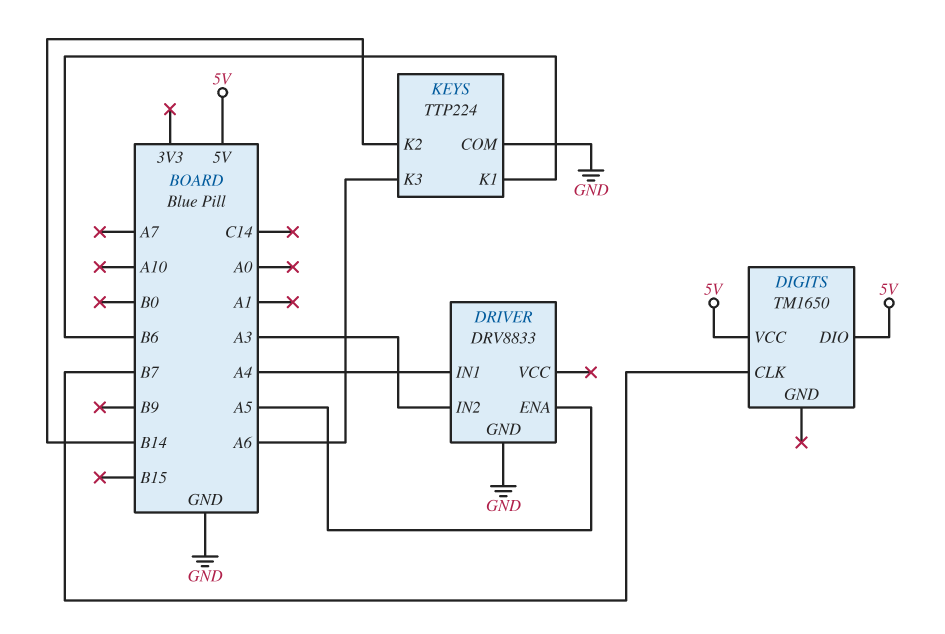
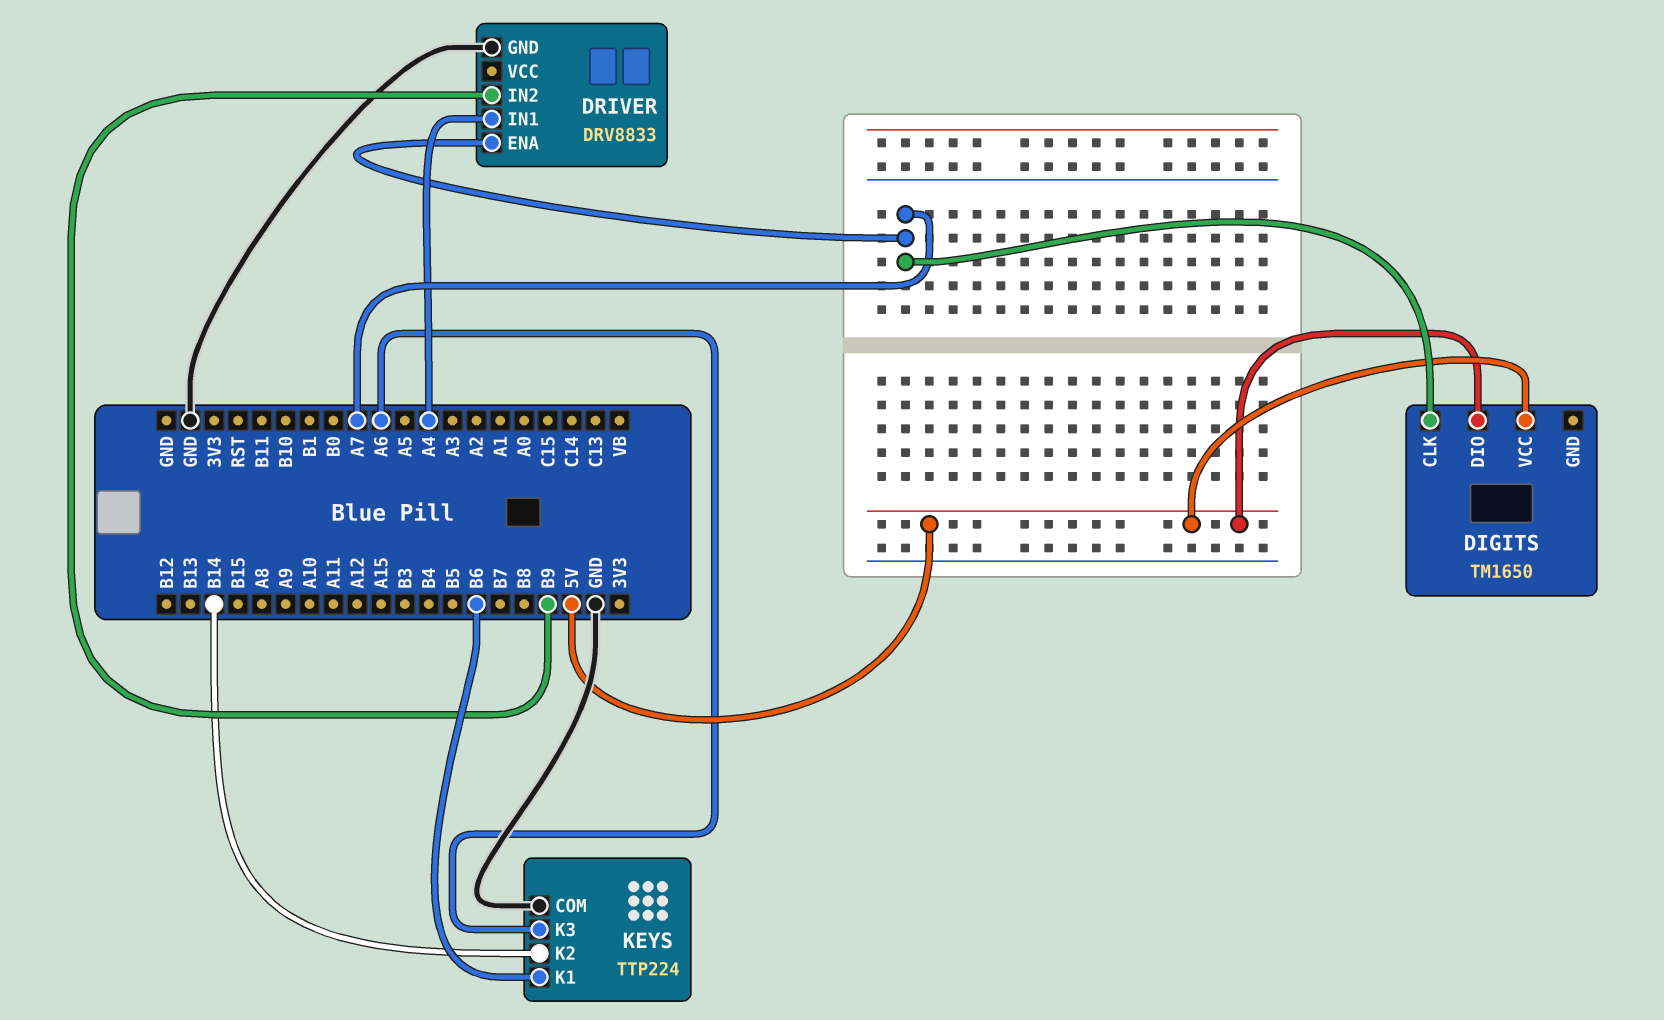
DIGITS pin CLK: B7 -> A7
DRIVER pin ENA: A5 -> A7
DRIVER pin IN2: A3 -> B9

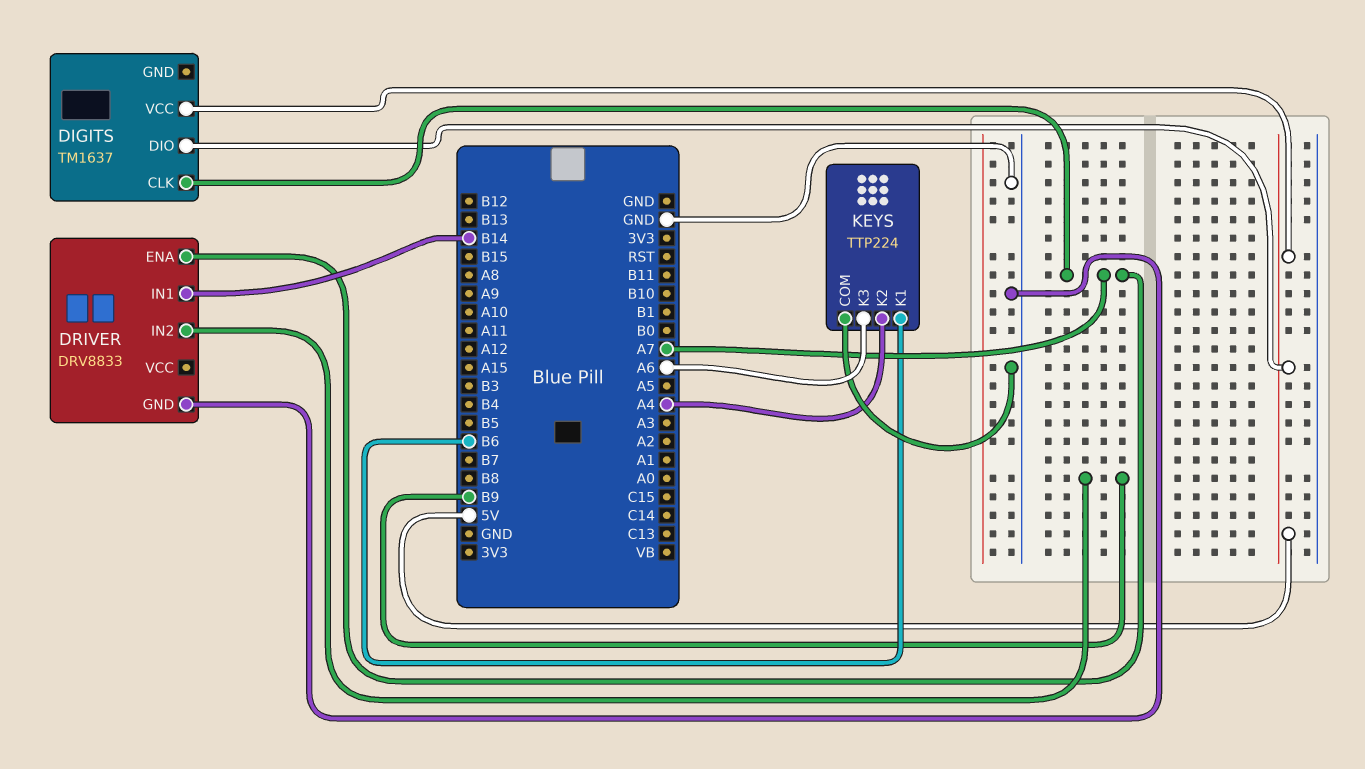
DIGITS: TM1650 -> TM1637
DRIVER pin IN1: A4 -> B14
KEYS pin K2: B14 -> A4

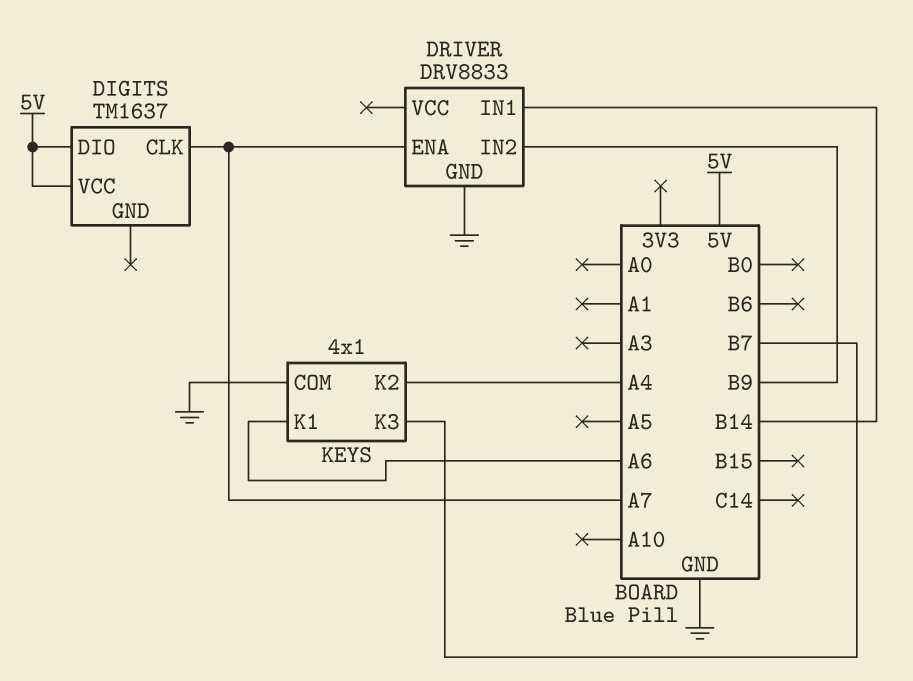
KEYS: TTP224 -> 4x1
KEYS pin K1: B6 -> A6
KEYS pin K3: A6 -> B7

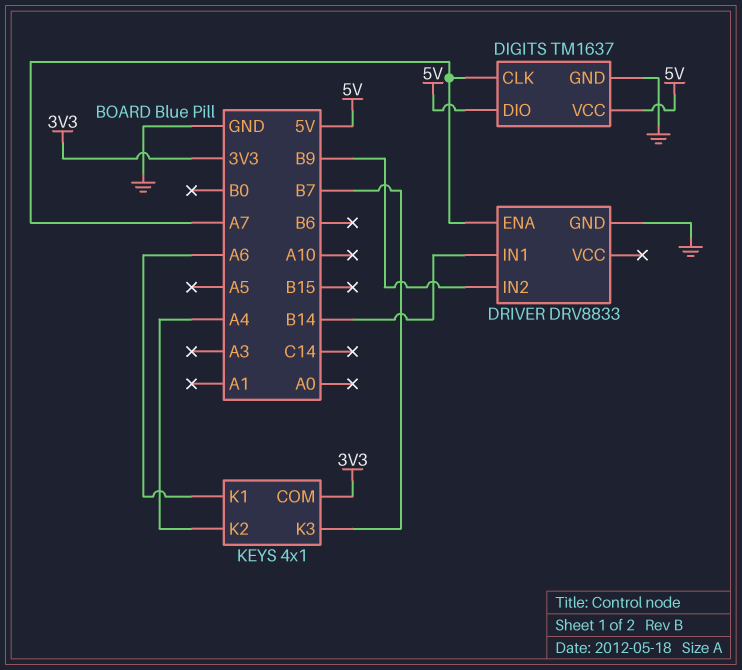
DIGITS pin GND: none -> GND
KEYS pin COM: GND -> 3V3

